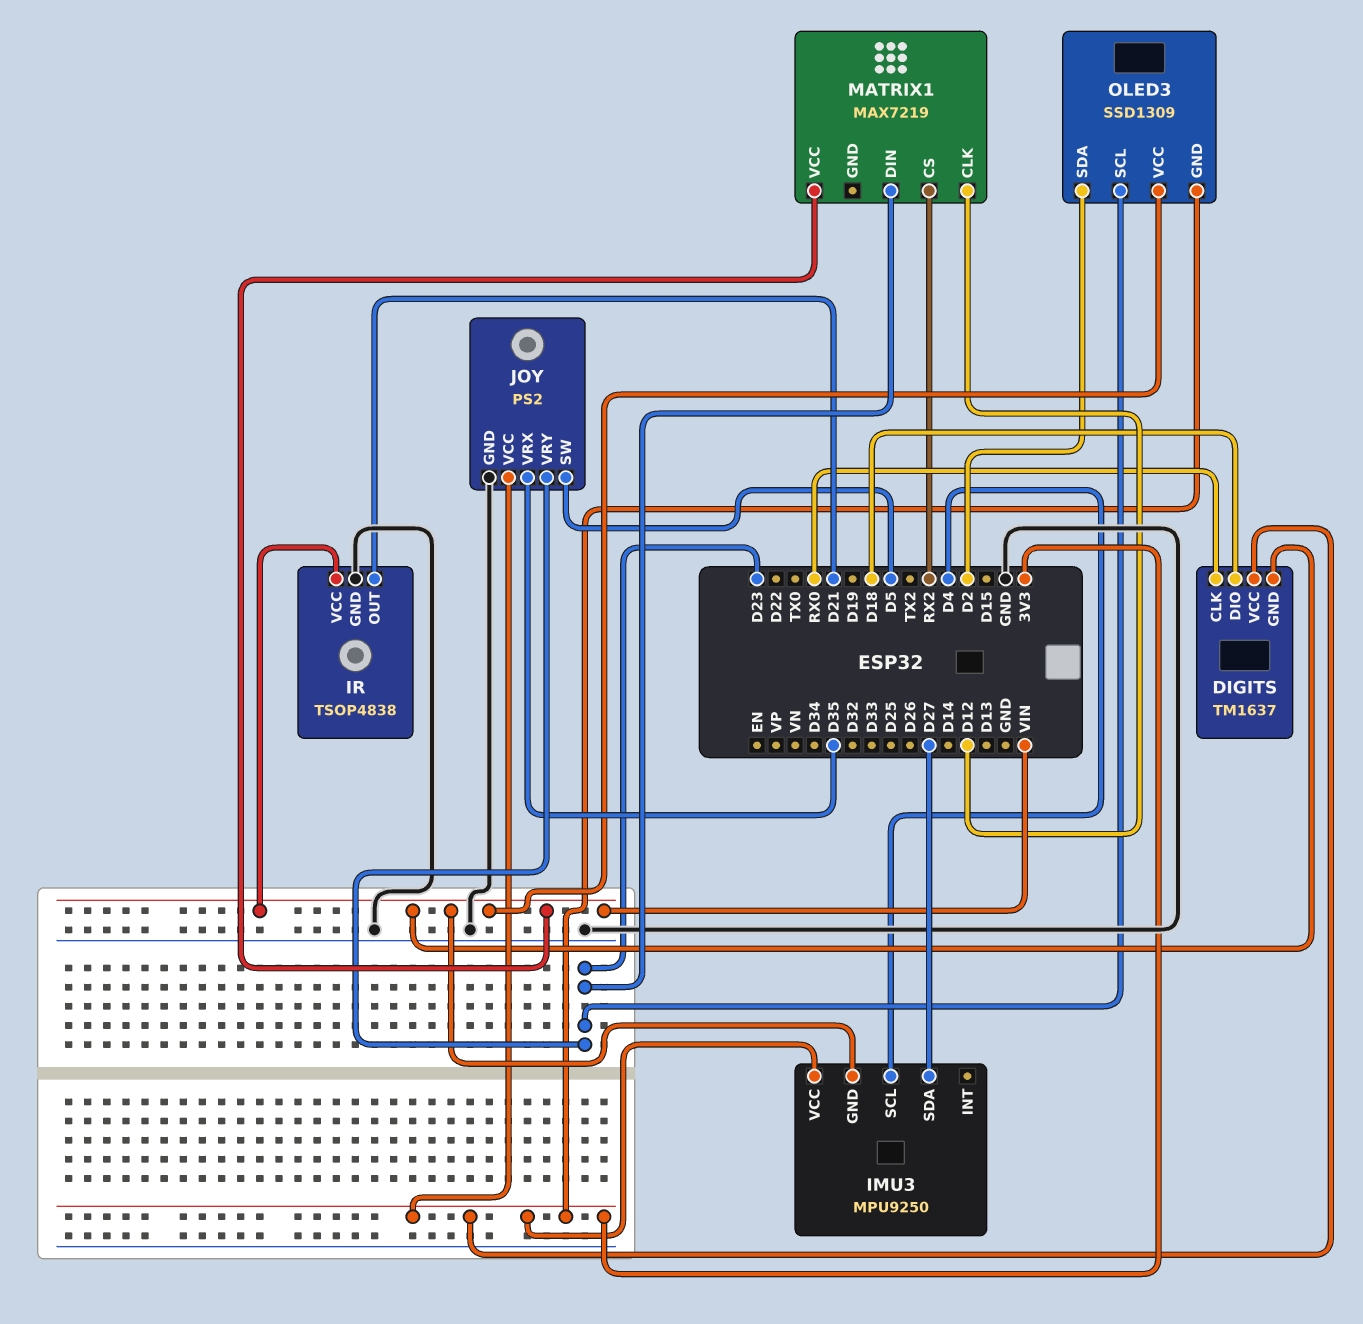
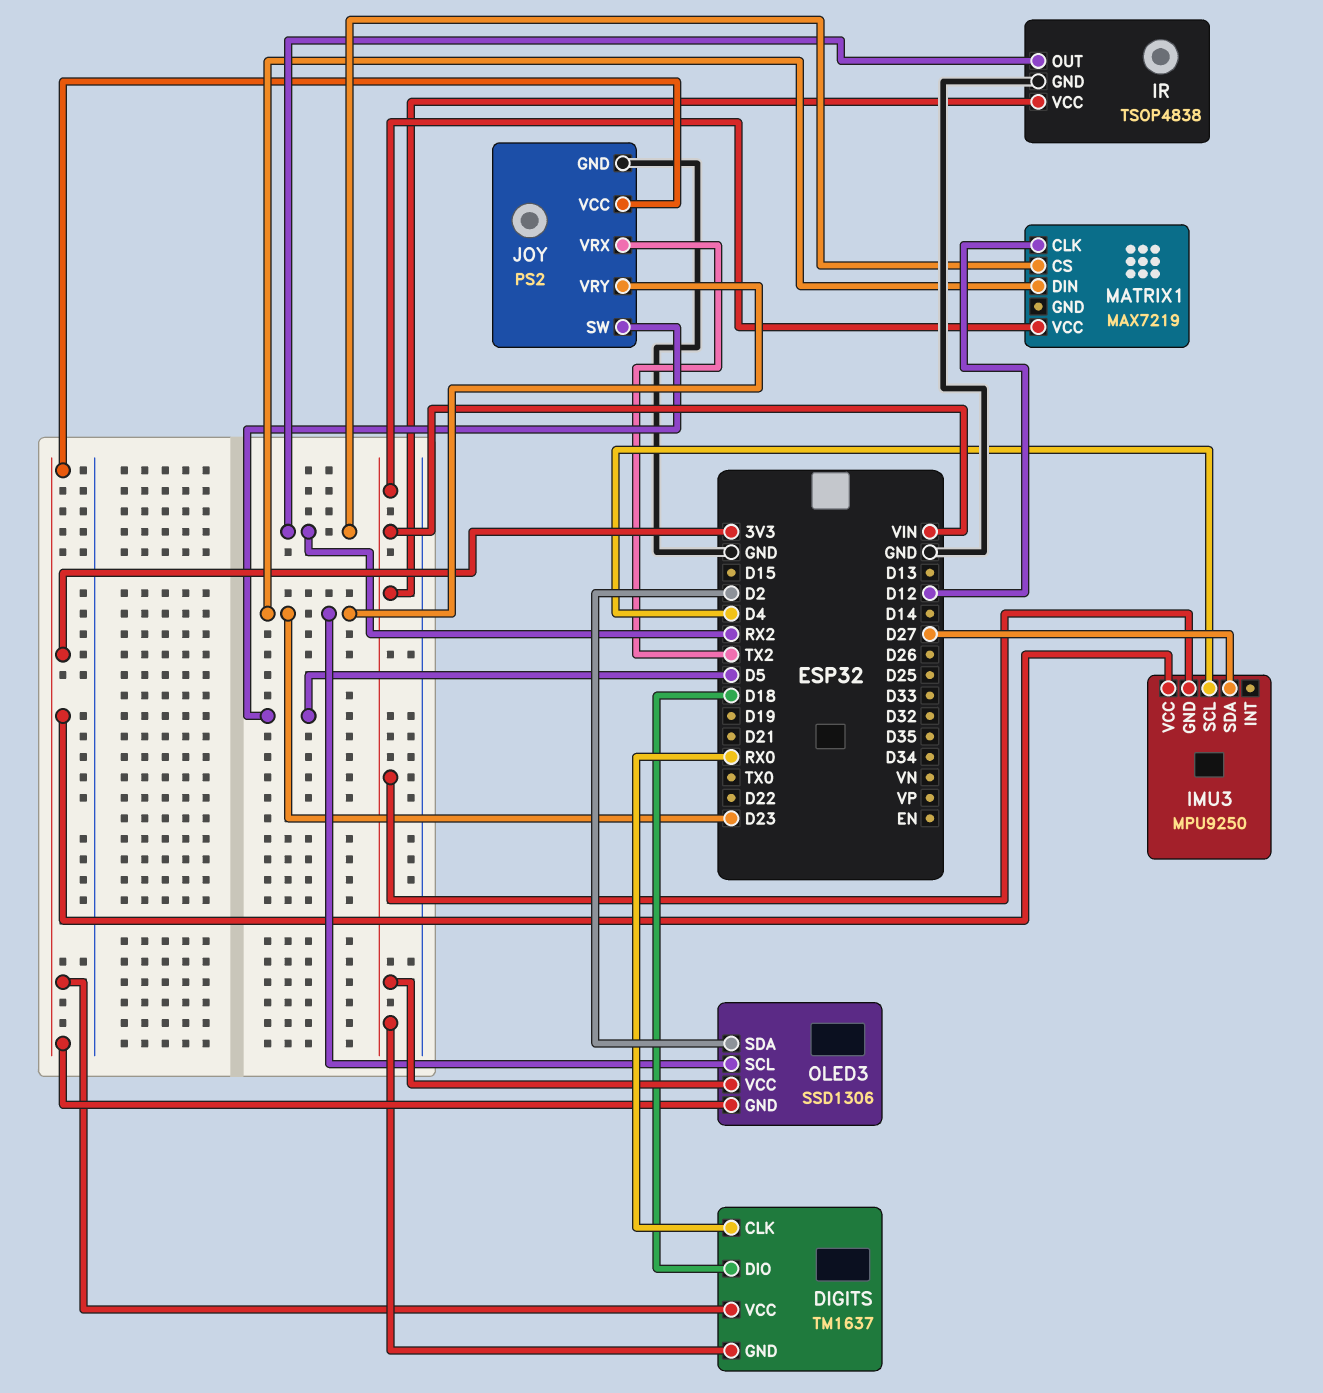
IR pin OUT: D21 -> RX2
JOY pin VRX: D35 -> TX2
OLED3: SSD1309 -> SSD1306

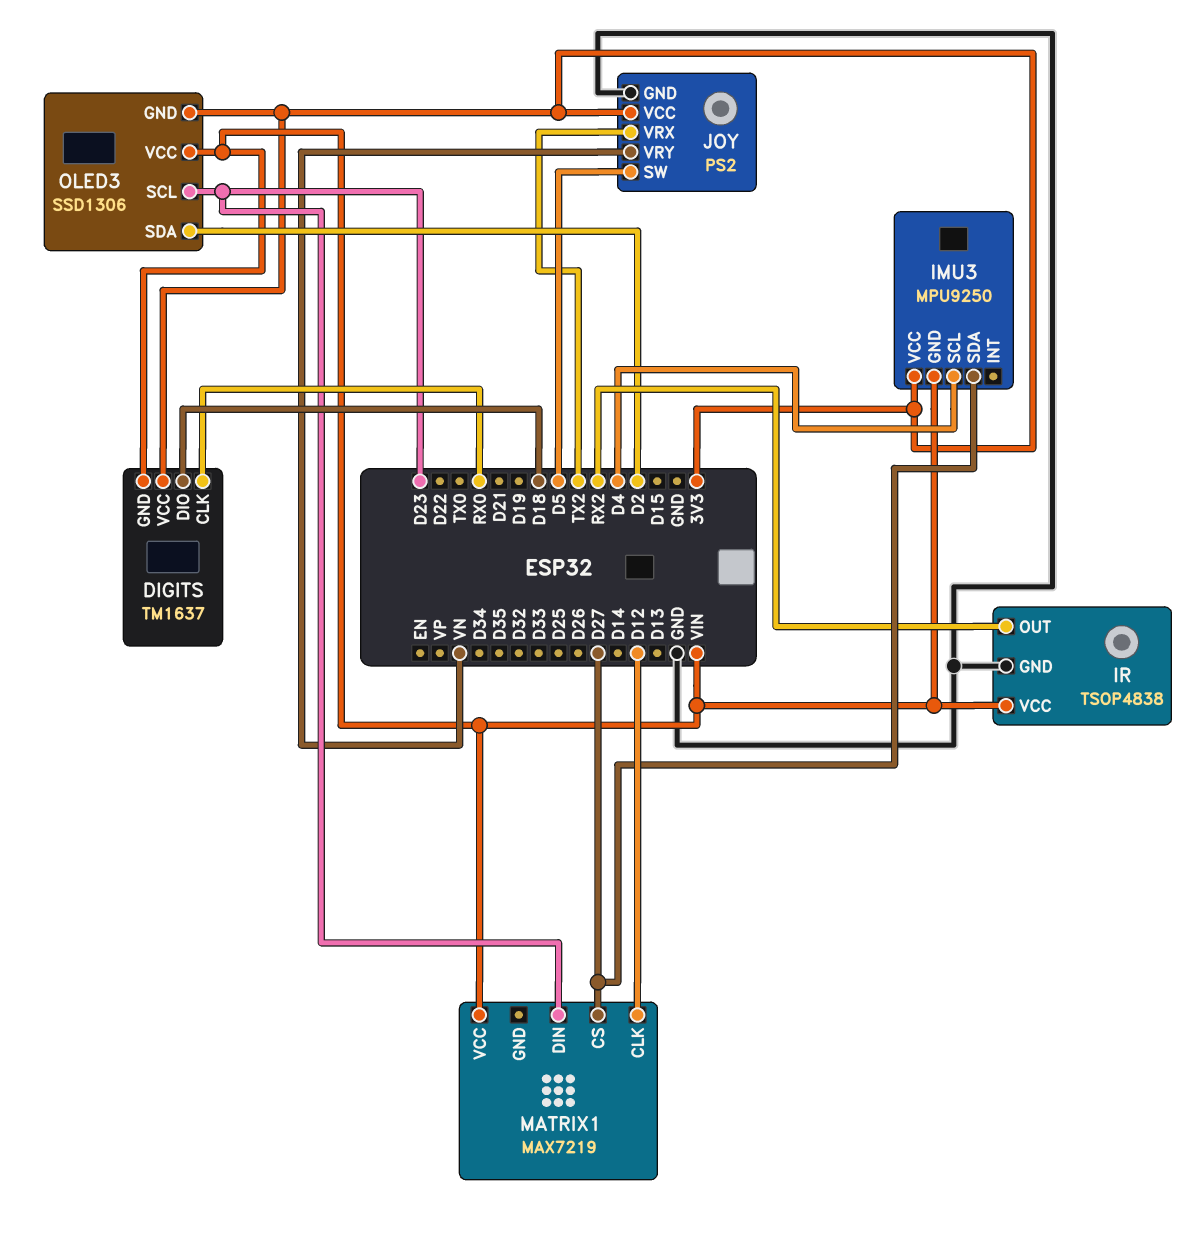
JOY pin VRY: D23 -> VN
MATRIX1 pin CS: RX2 -> D27

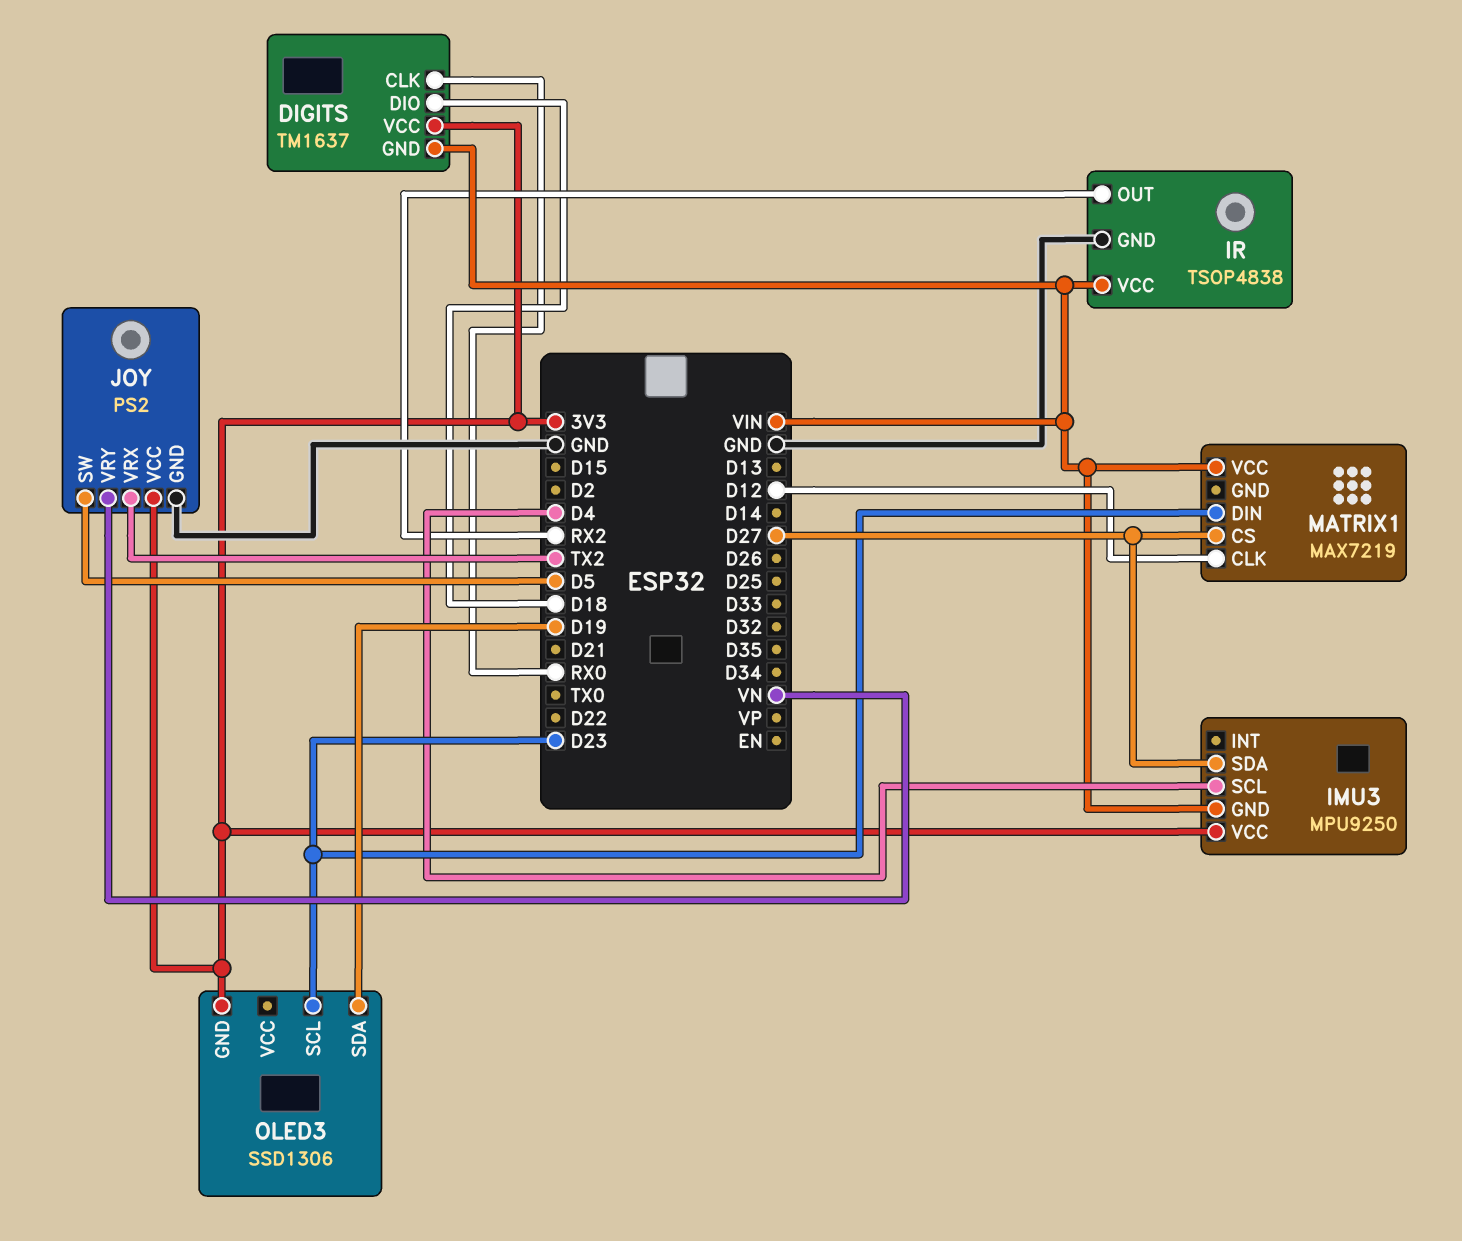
OLED3 pin SDA: D2 -> D19
OLED3 pin VCC: VIN -> none

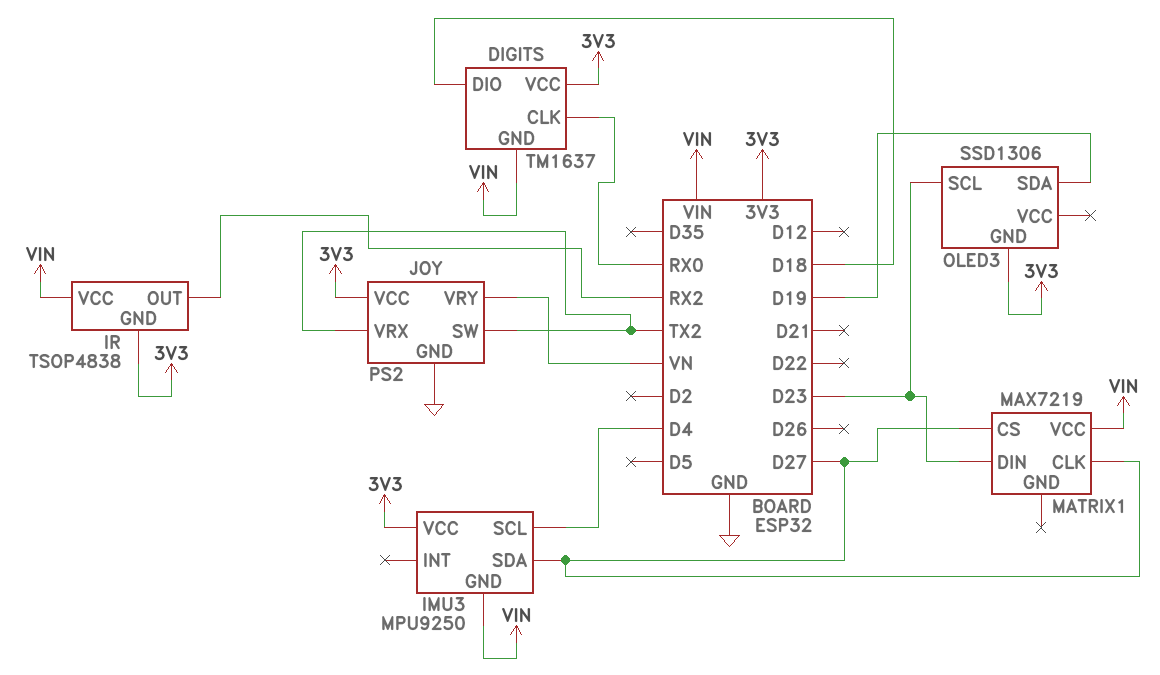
IR pin GND: GND -> 3V3
JOY pin SW: D5 -> TX2
MATRIX1 pin CLK: D12 -> D27

